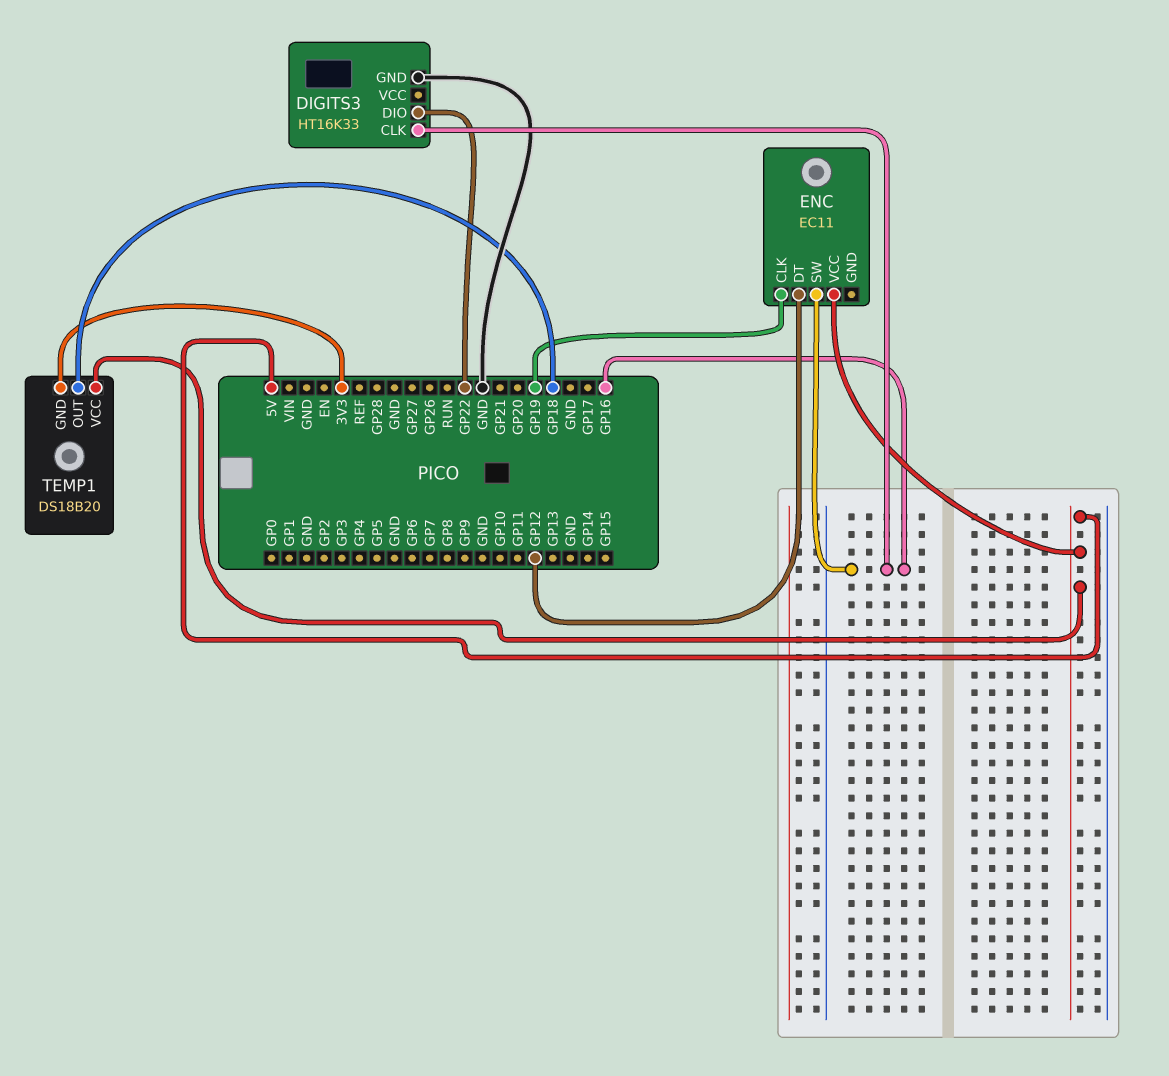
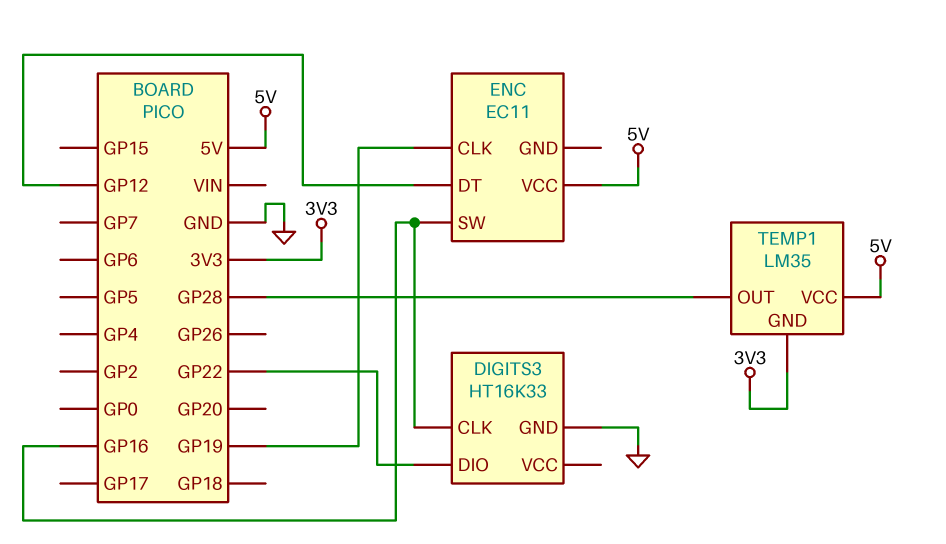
TEMP1: DS18B20 -> LM35
TEMP1 pin OUT: GP18 -> GP28

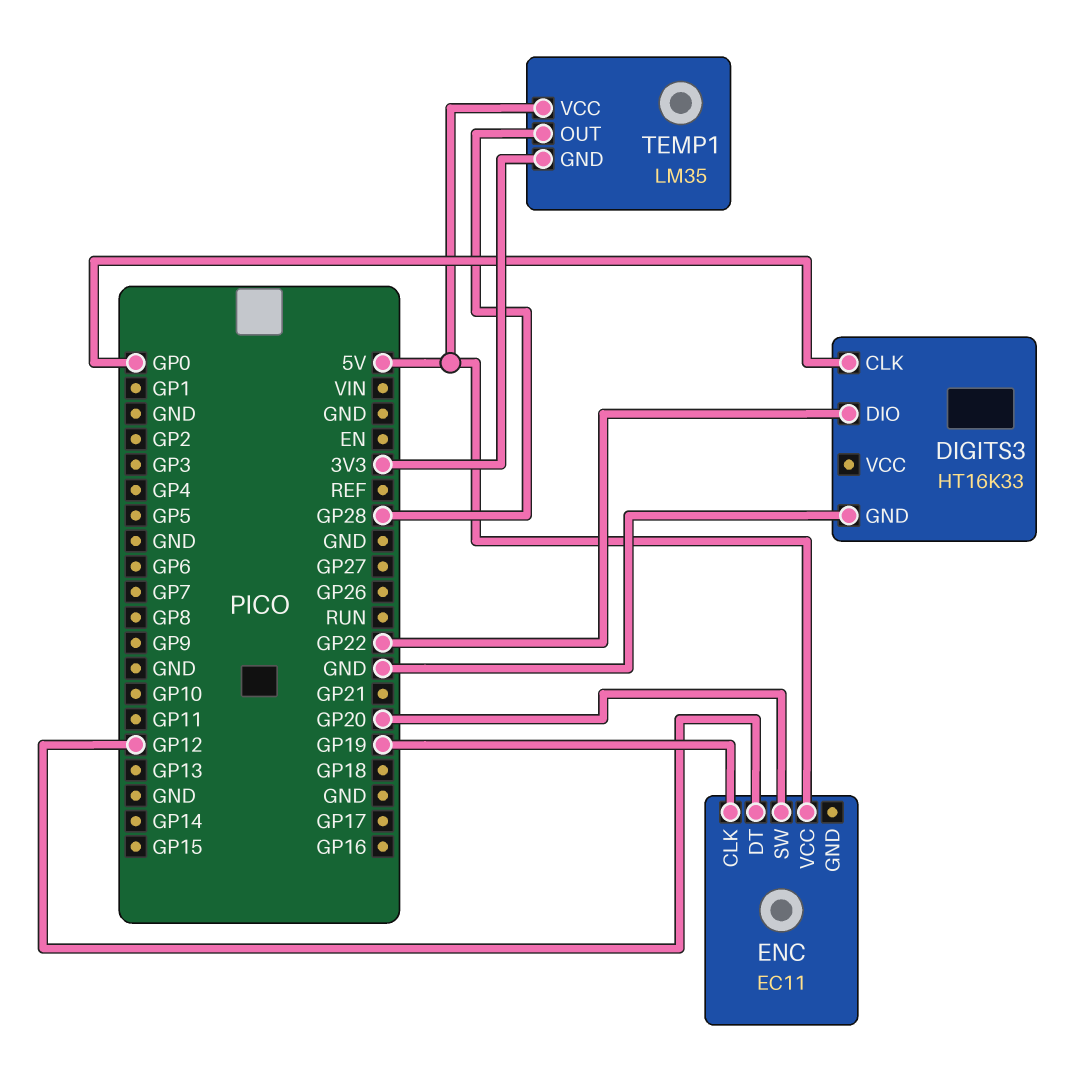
DIGITS3 pin CLK: GP16 -> GP0
ENC pin SW: GP16 -> GP20

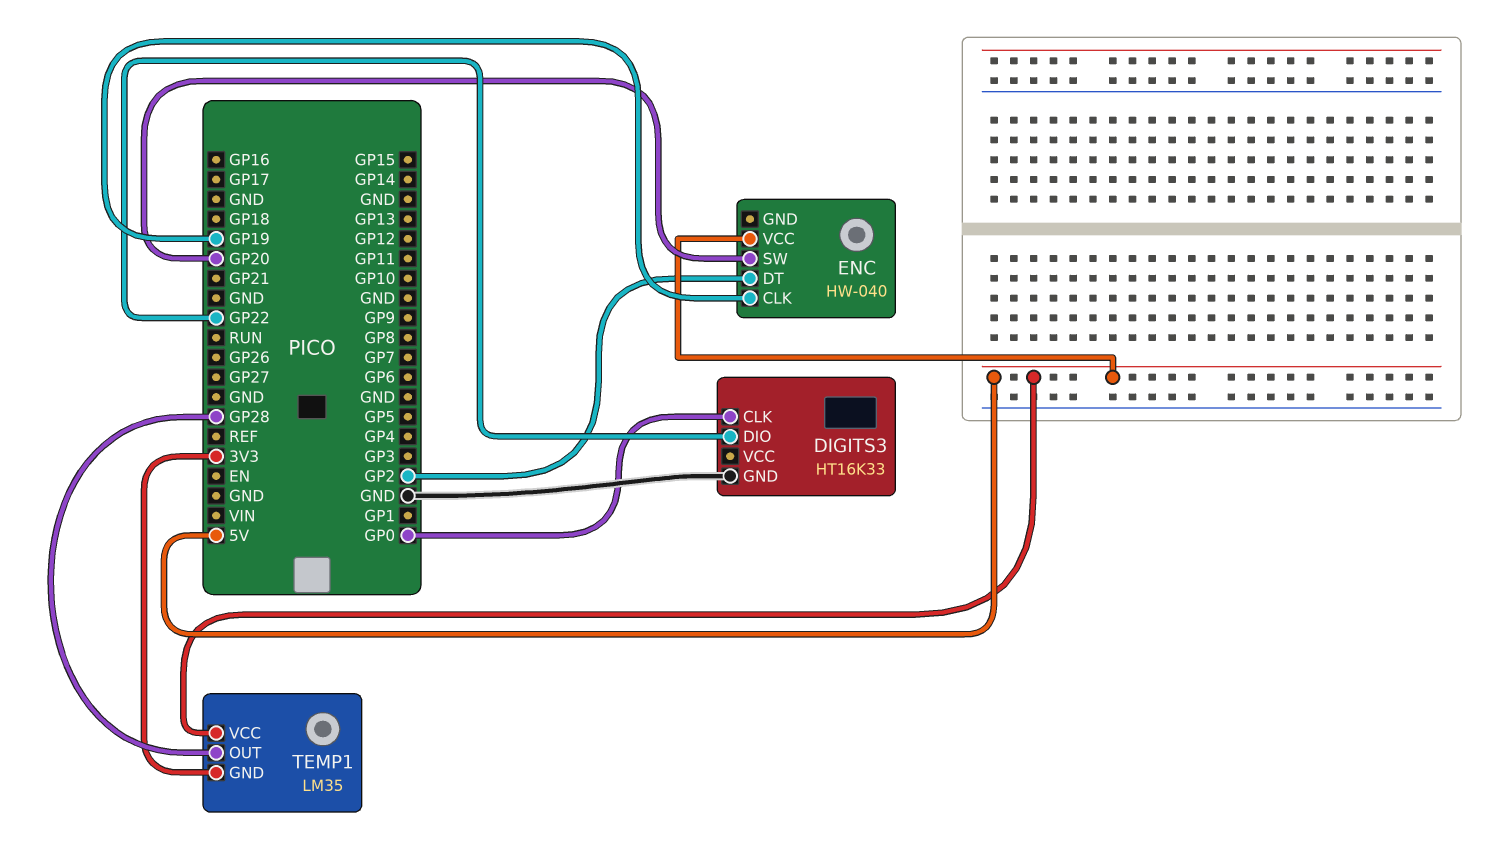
ENC: EC11 -> HW-040
ENC pin DT: GP12 -> GP2

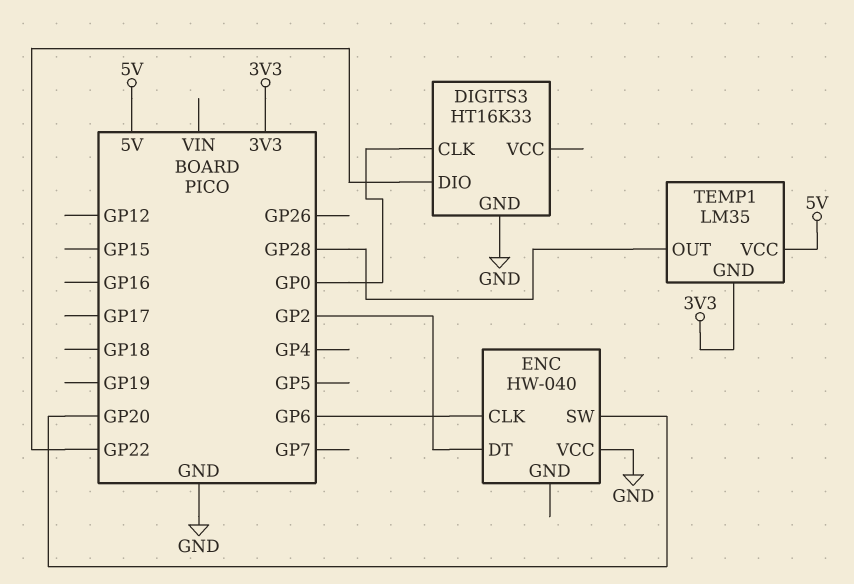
ENC pin CLK: GP19 -> GP6
ENC pin VCC: 5V -> GND

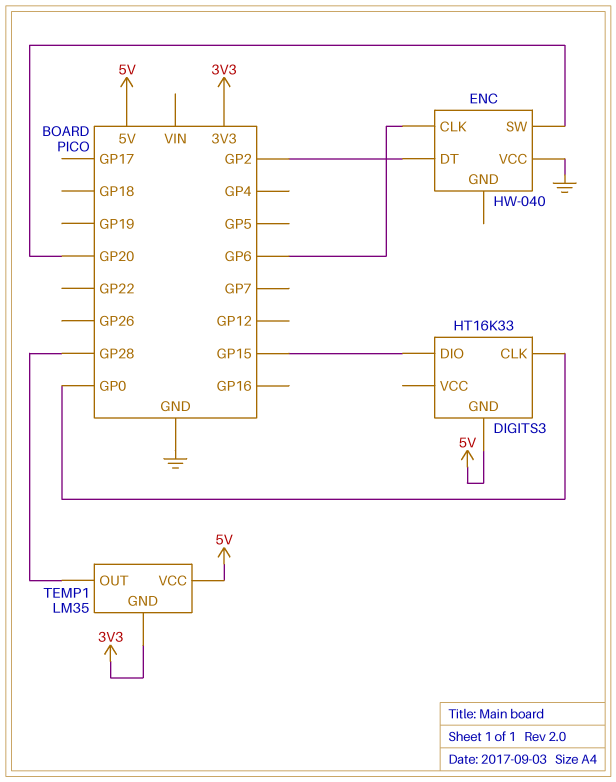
DIGITS3 pin DIO: GP22 -> GP15
DIGITS3 pin GND: GND -> 5V

